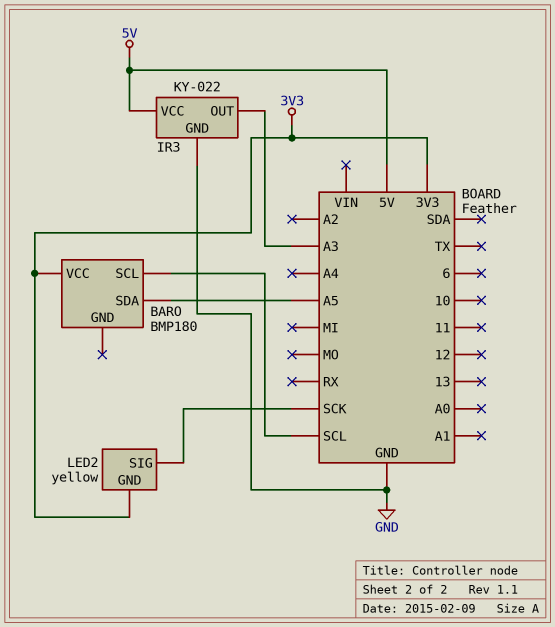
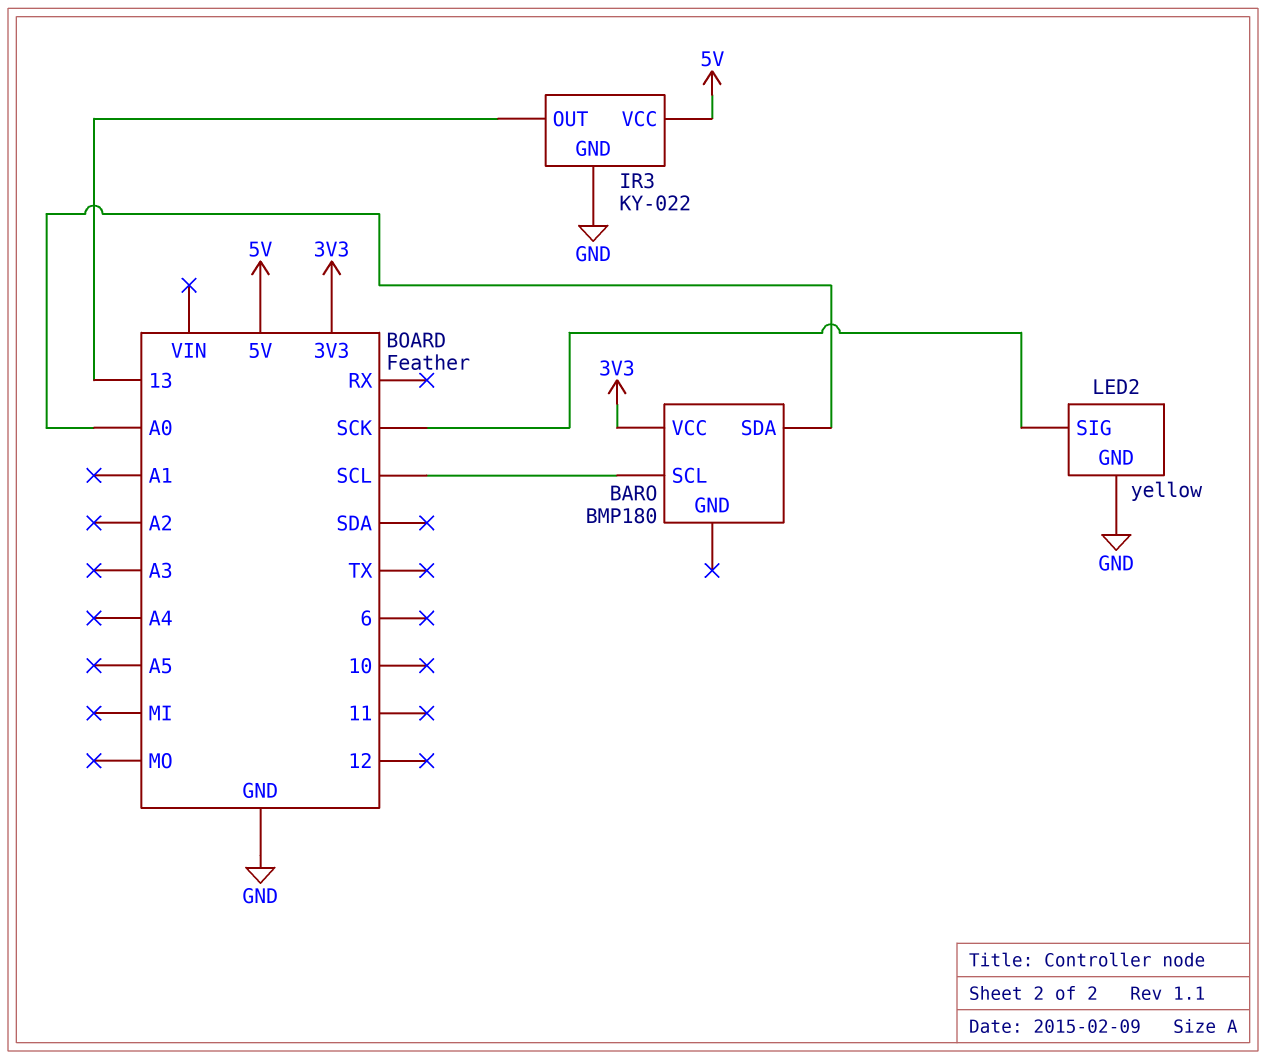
BARO pin SDA: A5 -> A0
IR3 pin OUT: A3 -> 13
LED2 pin GND: 3V3 -> GND

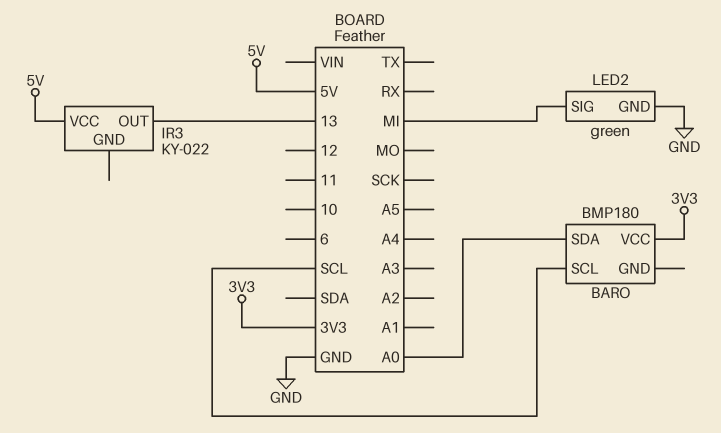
IR3 pin GND: GND -> none
LED2: yellow -> green
LED2 pin SIG: SCK -> MI

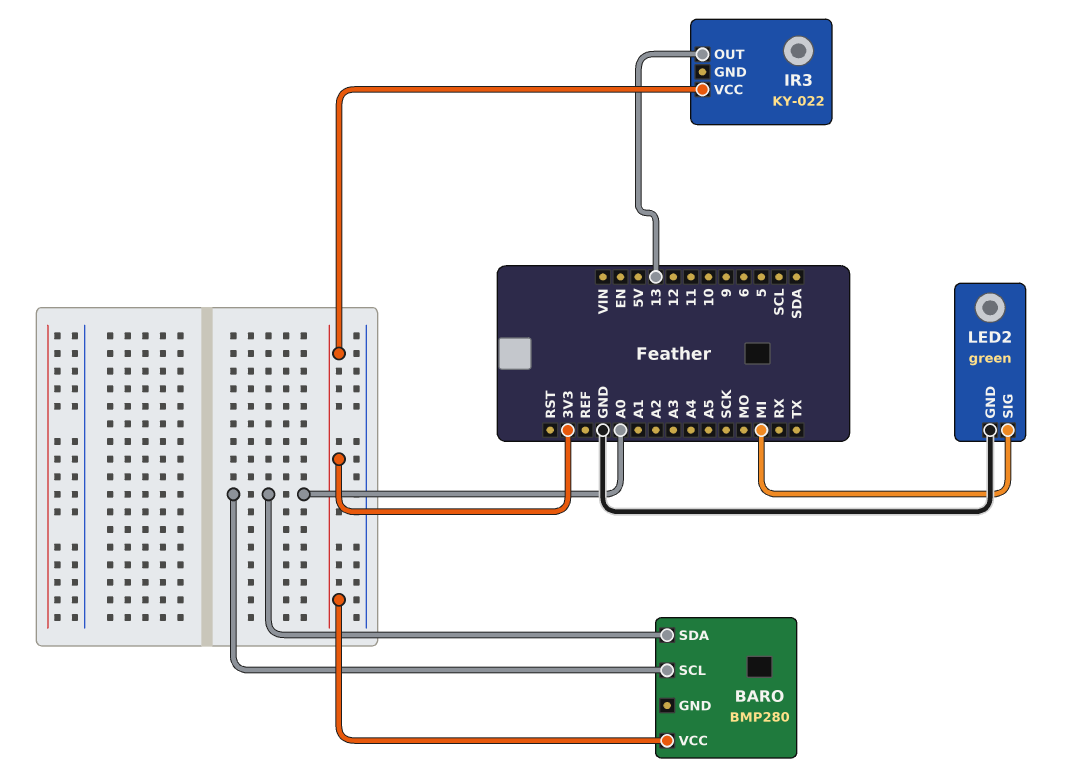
BARO: BMP180 -> BMP280
BARO pin SCL: SCL -> A0
IR3 pin VCC: 5V -> 3V3

